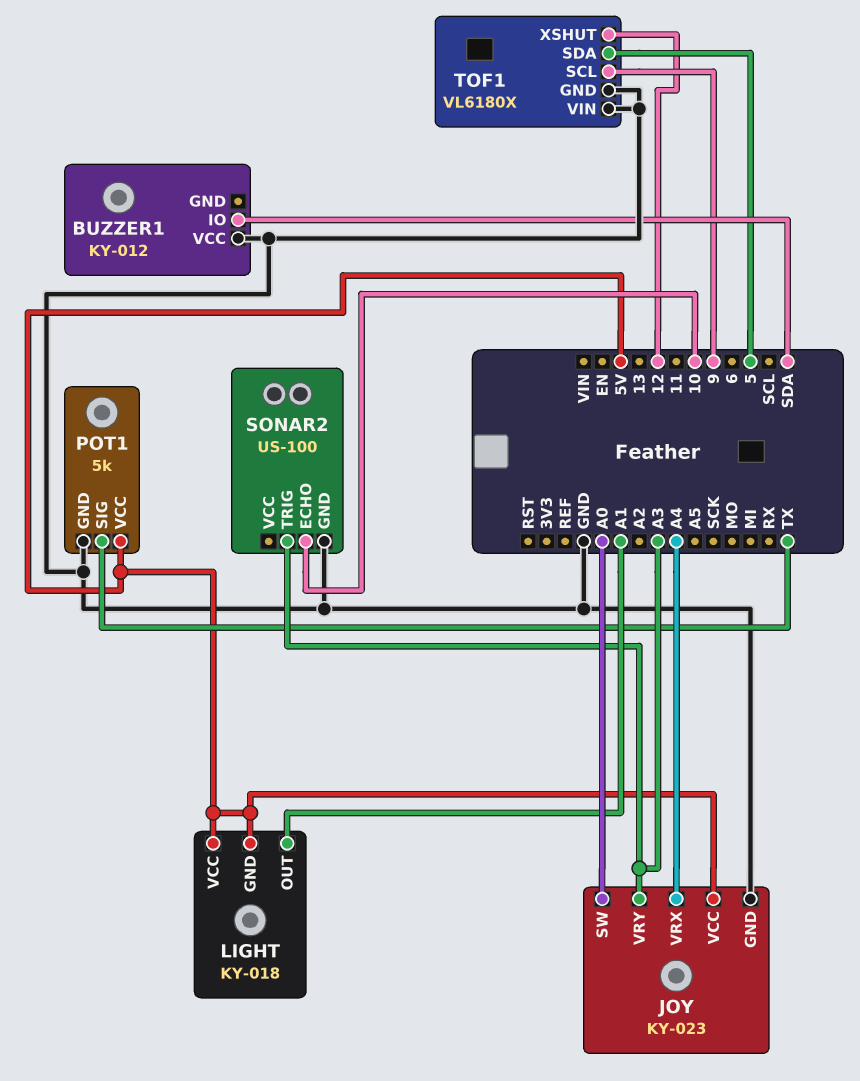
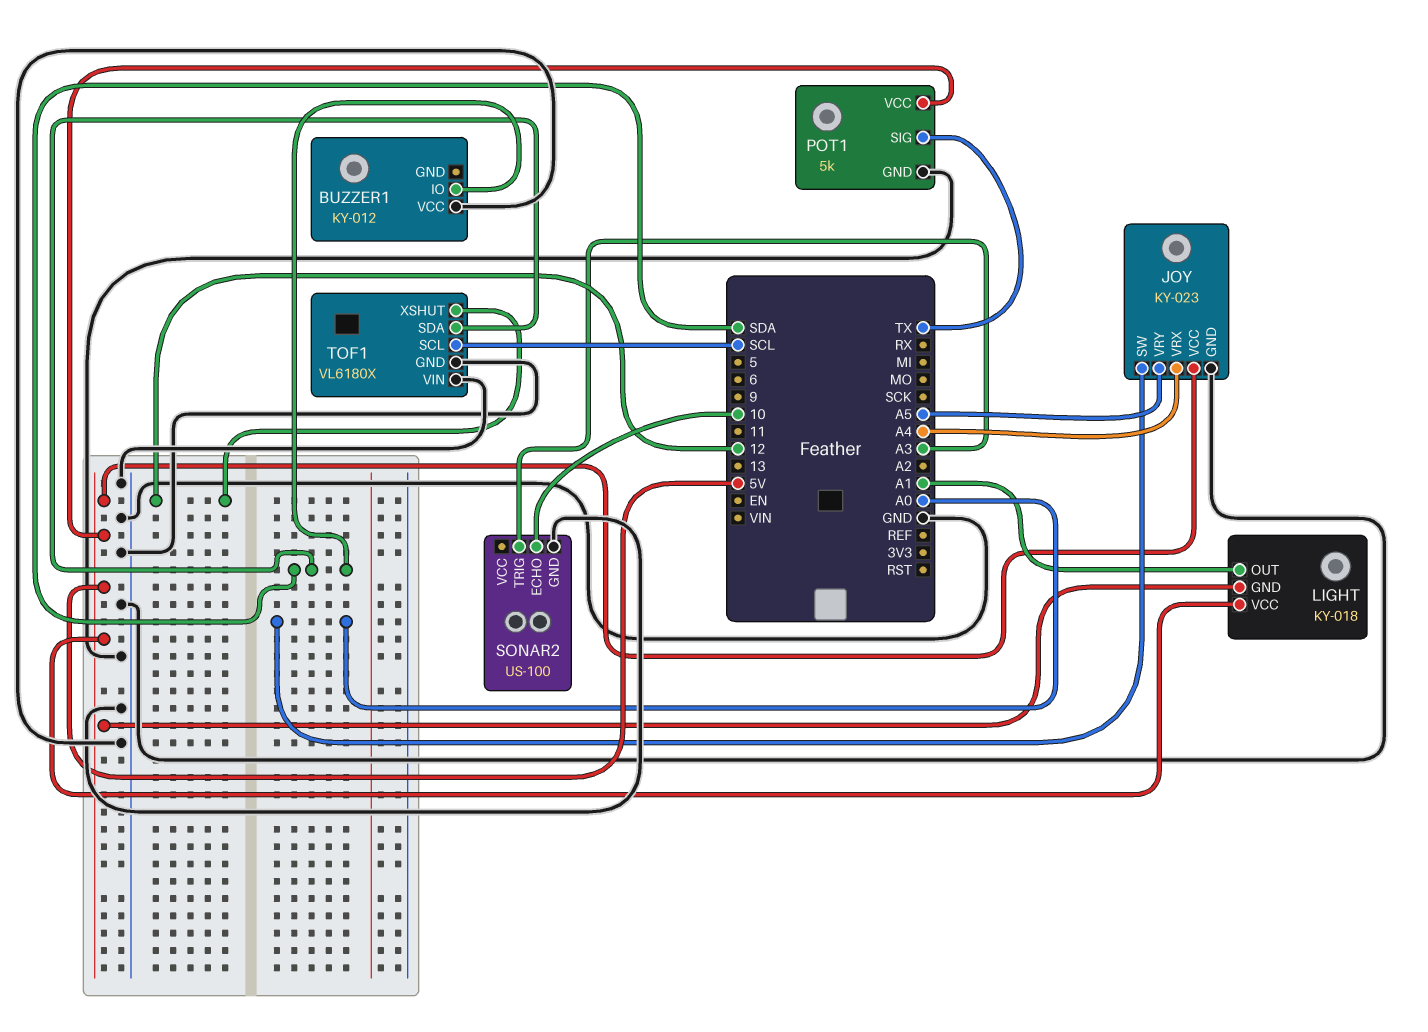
JOY pin VRY: A3 -> A5
TOF1 pin SCL: 9 -> SCL
TOF1 pin SDA: 5 -> SDA

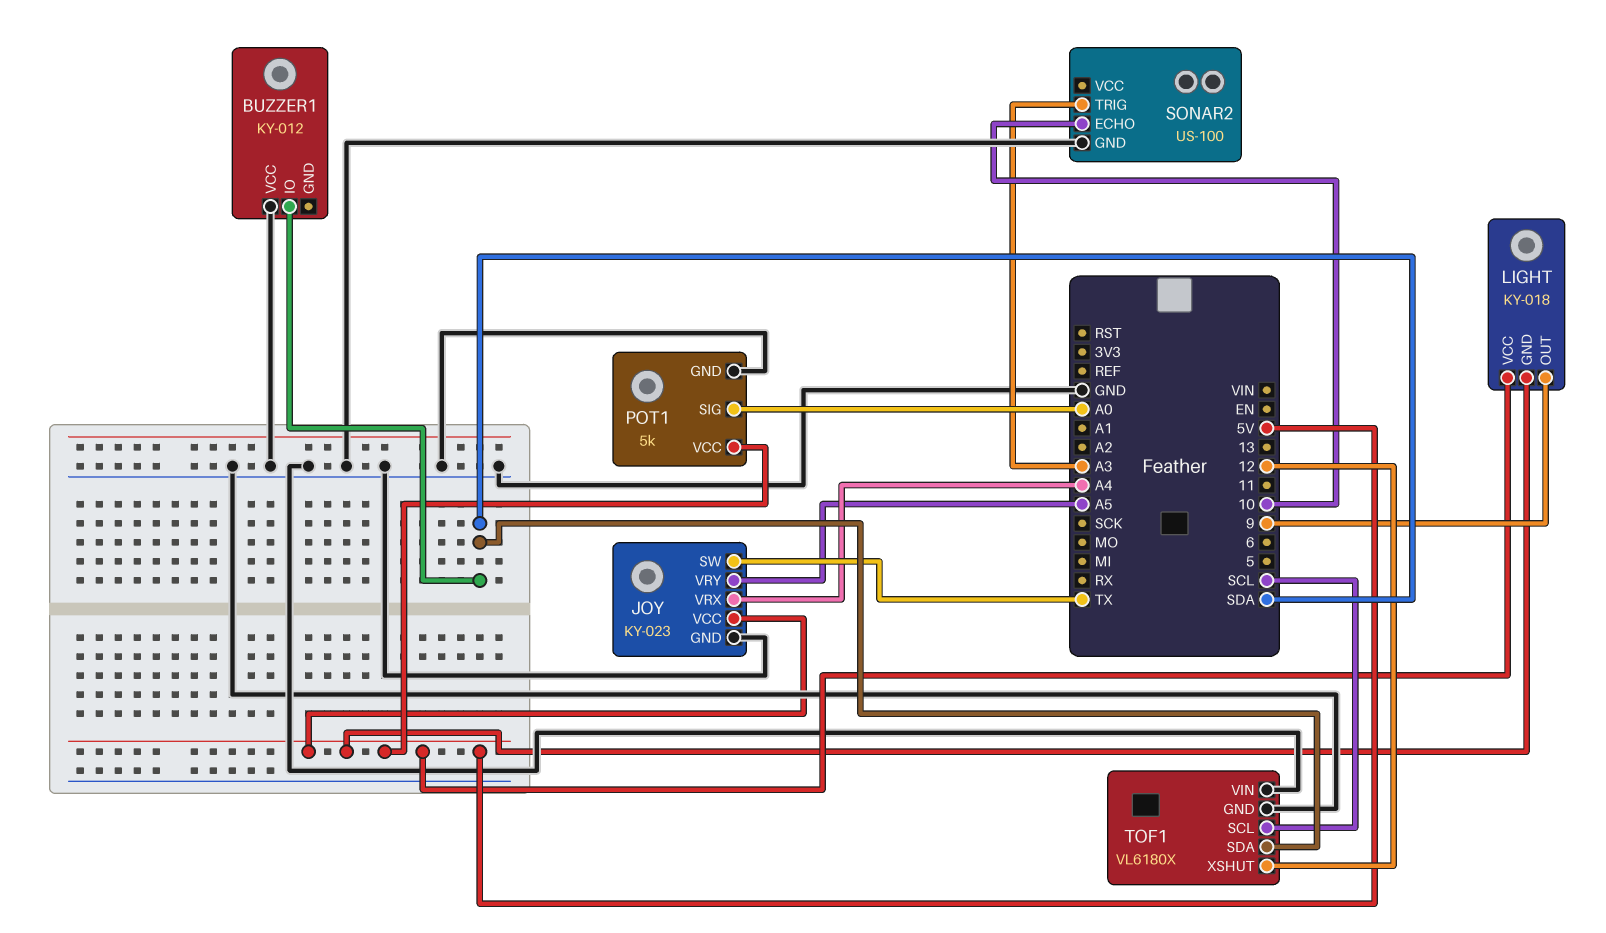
JOY pin SW: A0 -> TX
LIGHT pin OUT: A1 -> 9
POT1 pin SIG: TX -> A0

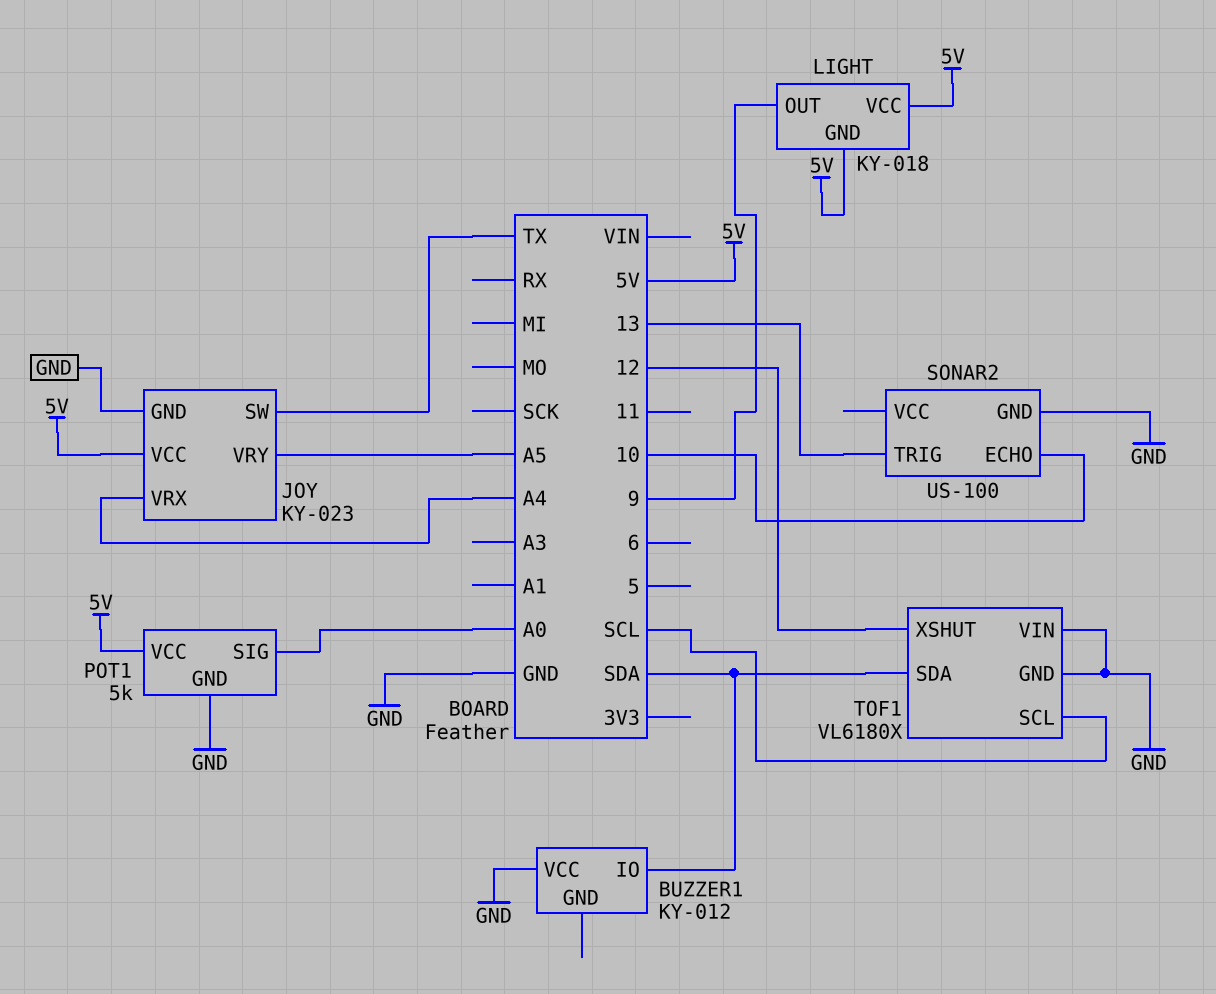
SONAR2 pin TRIG: A3 -> 13

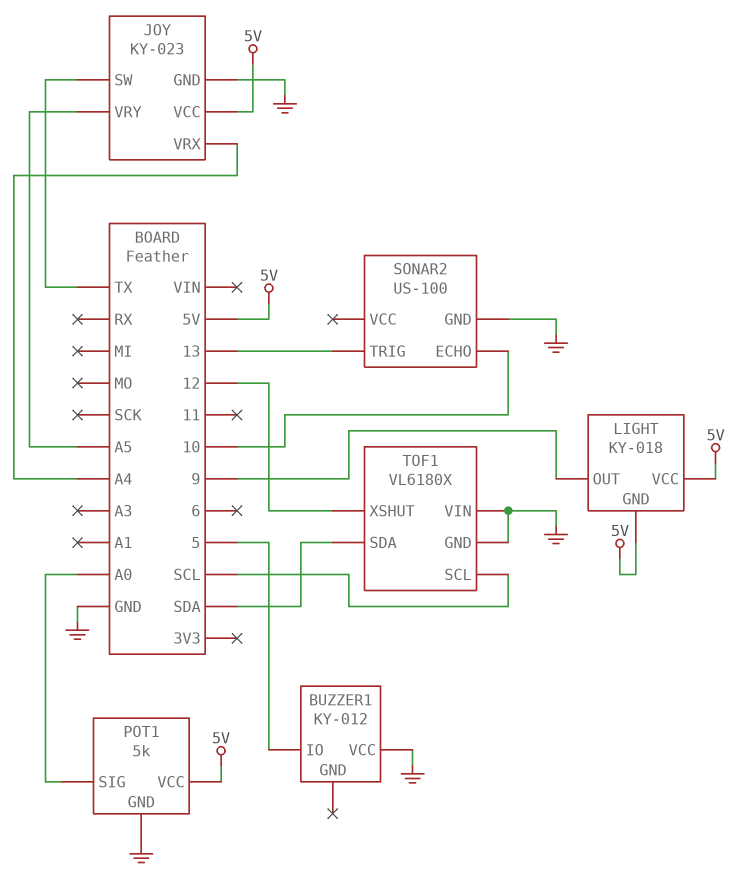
BUZZER1 pin IO: SDA -> 5

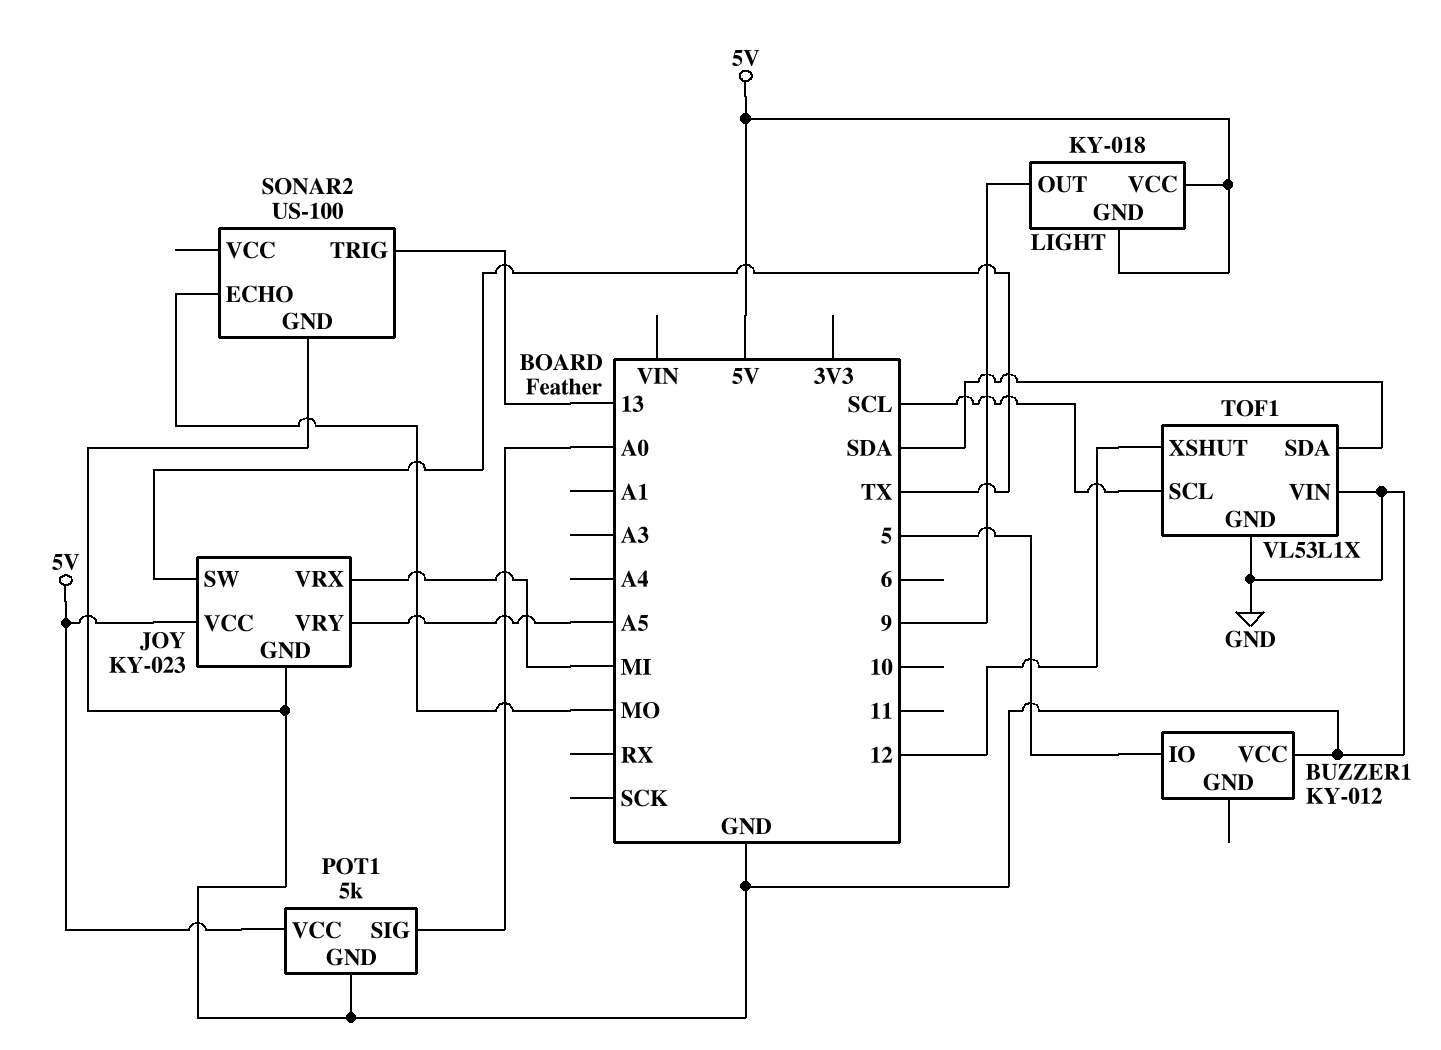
JOY pin VRX: A4 -> MI
SONAR2 pin ECHO: 10 -> MO
TOF1: VL6180X -> VL53L1X

